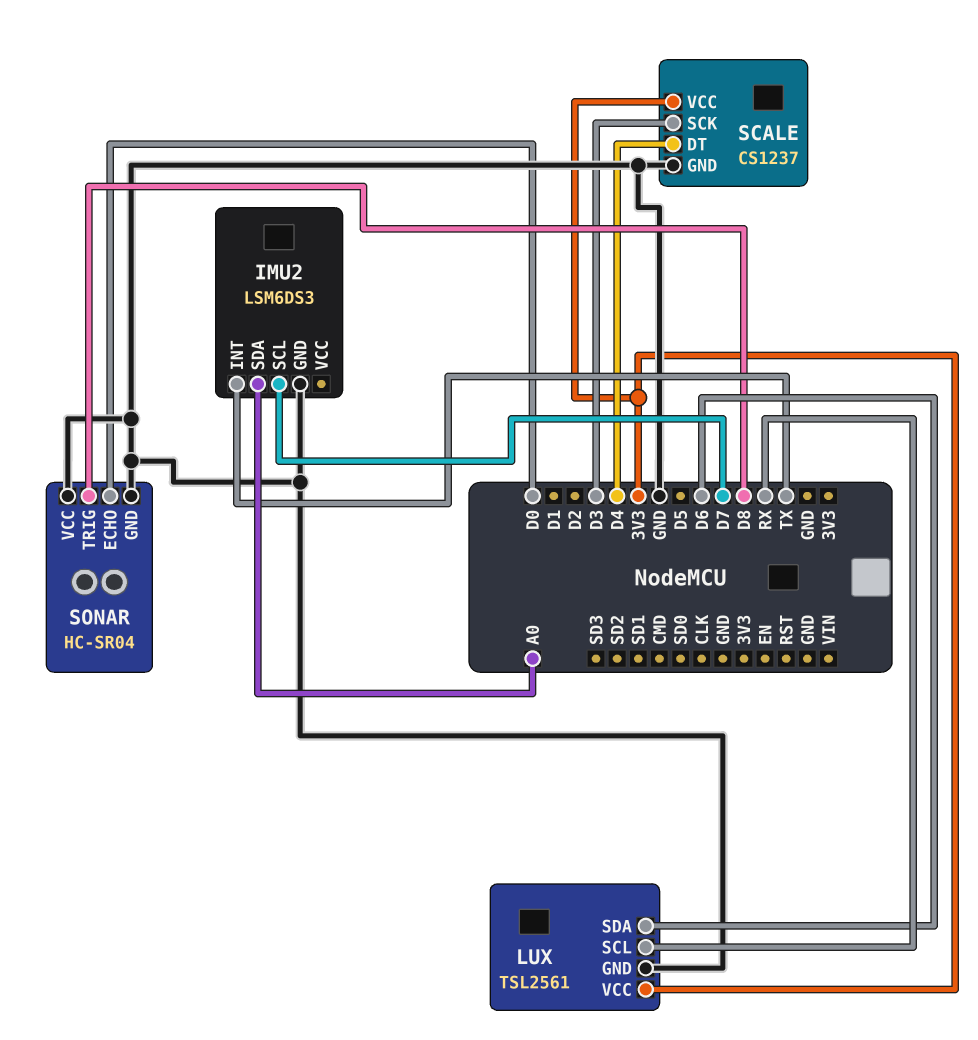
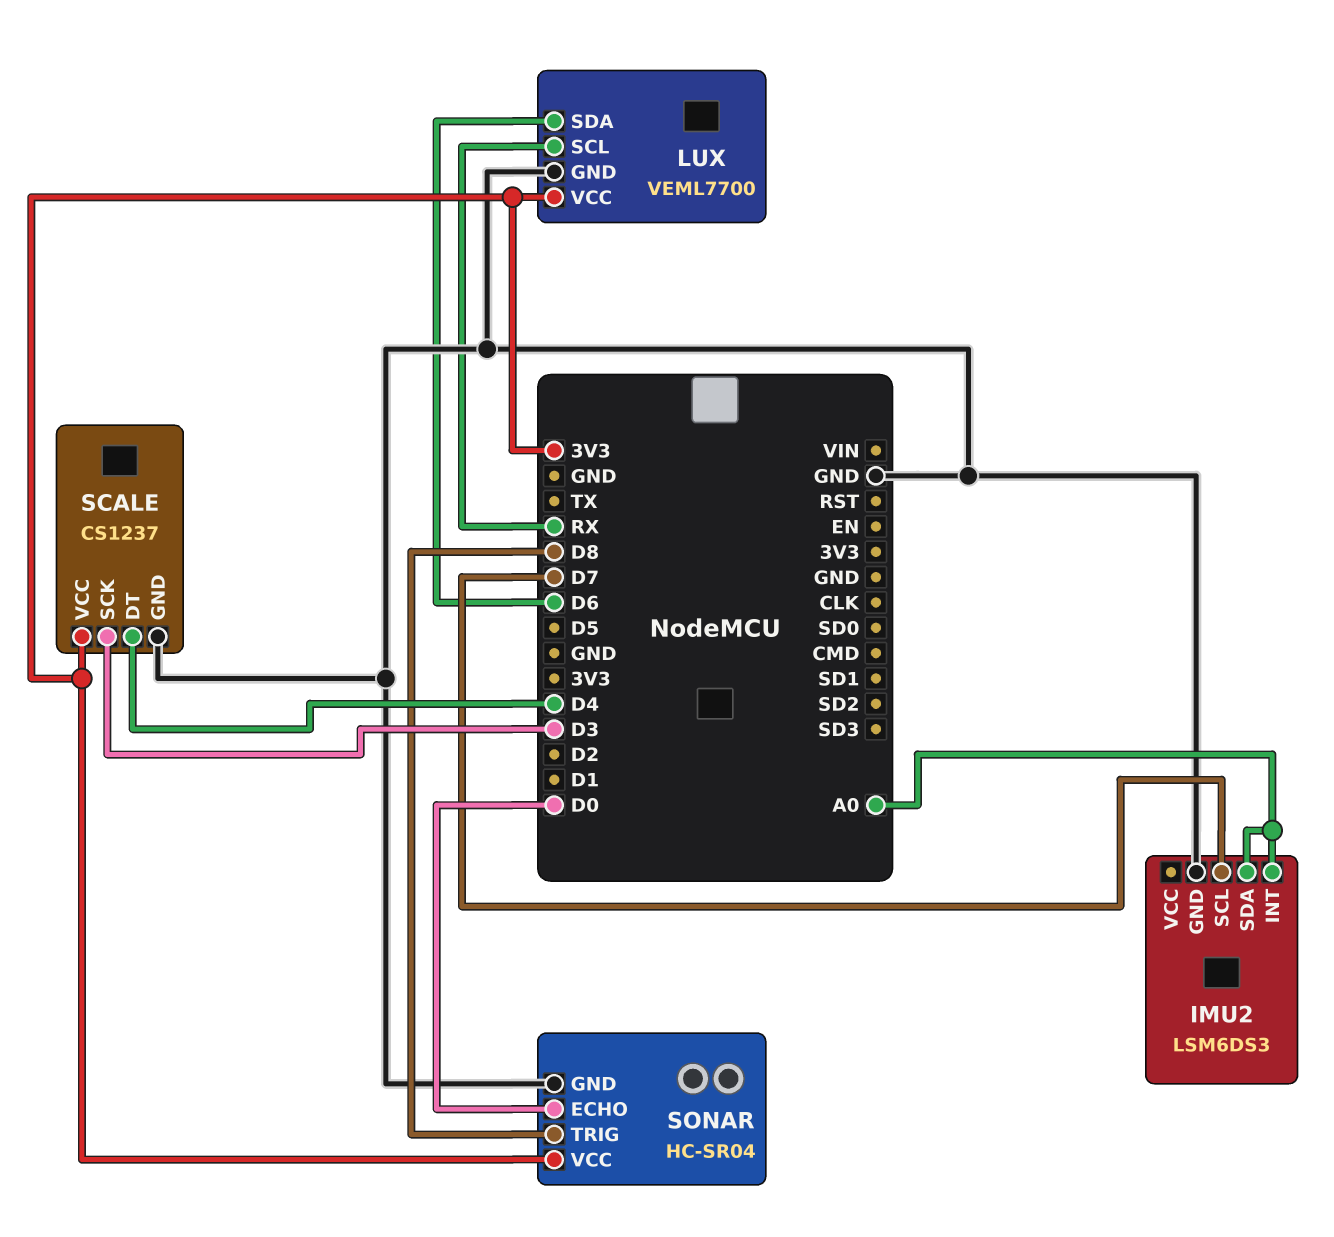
IMU2 pin INT: TX -> A0
LUX: TSL2561 -> VEML7700
SONAR pin VCC: GND -> 3V3

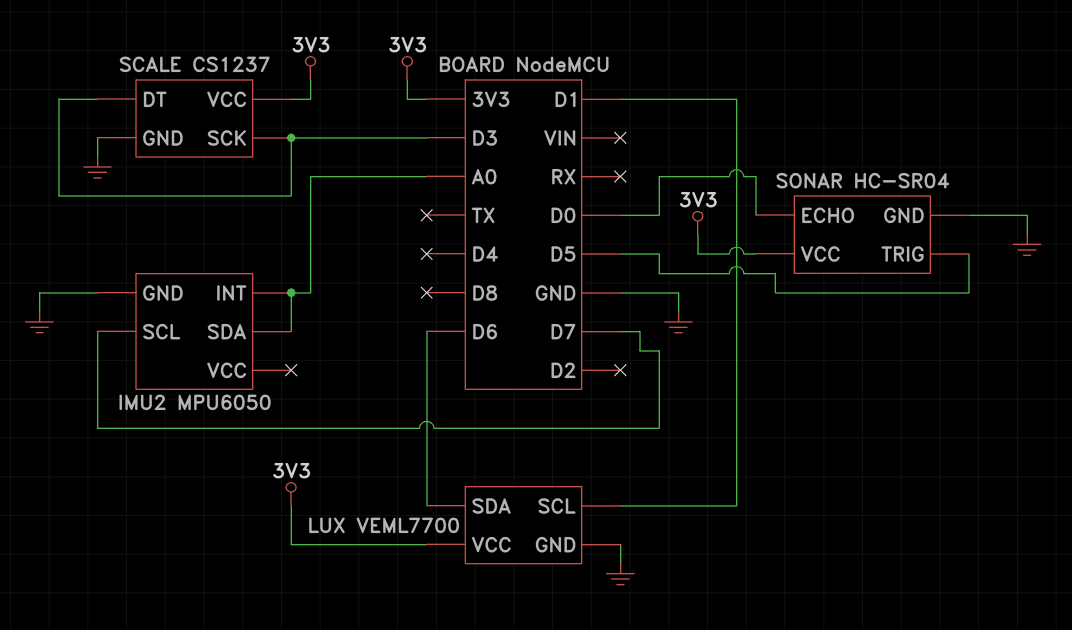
IMU2: LSM6DS3 -> MPU6050
LUX pin SCL: RX -> D1
SCALE pin DT: D4 -> D3
SONAR pin TRIG: D8 -> D5

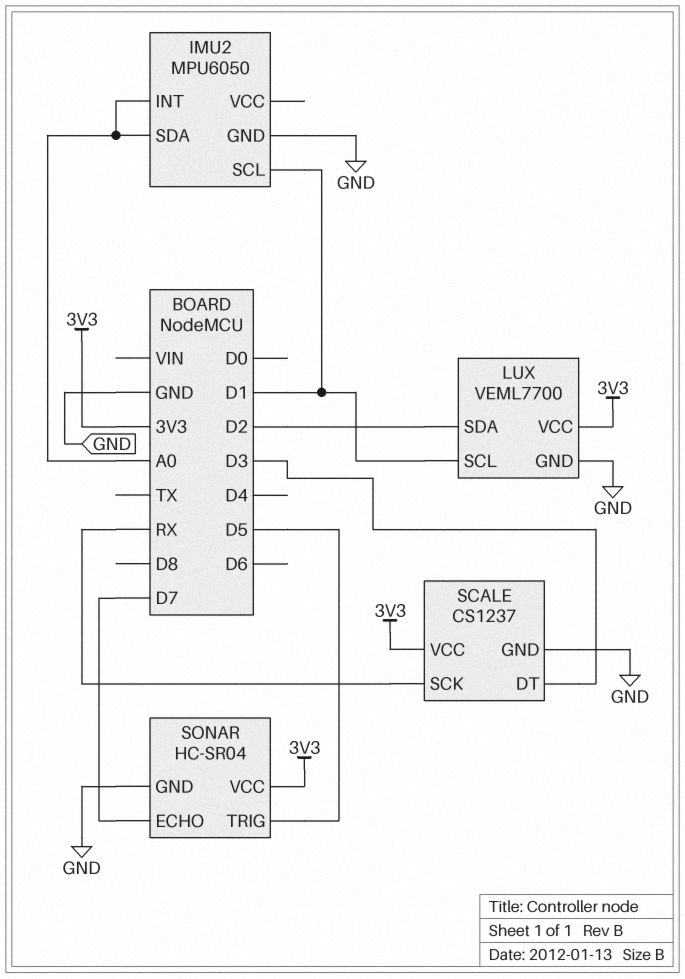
IMU2 pin SCL: D7 -> D1
LUX pin SDA: D6 -> D2
SCALE pin SCK: D3 -> RX
SONAR pin ECHO: D0 -> D7

